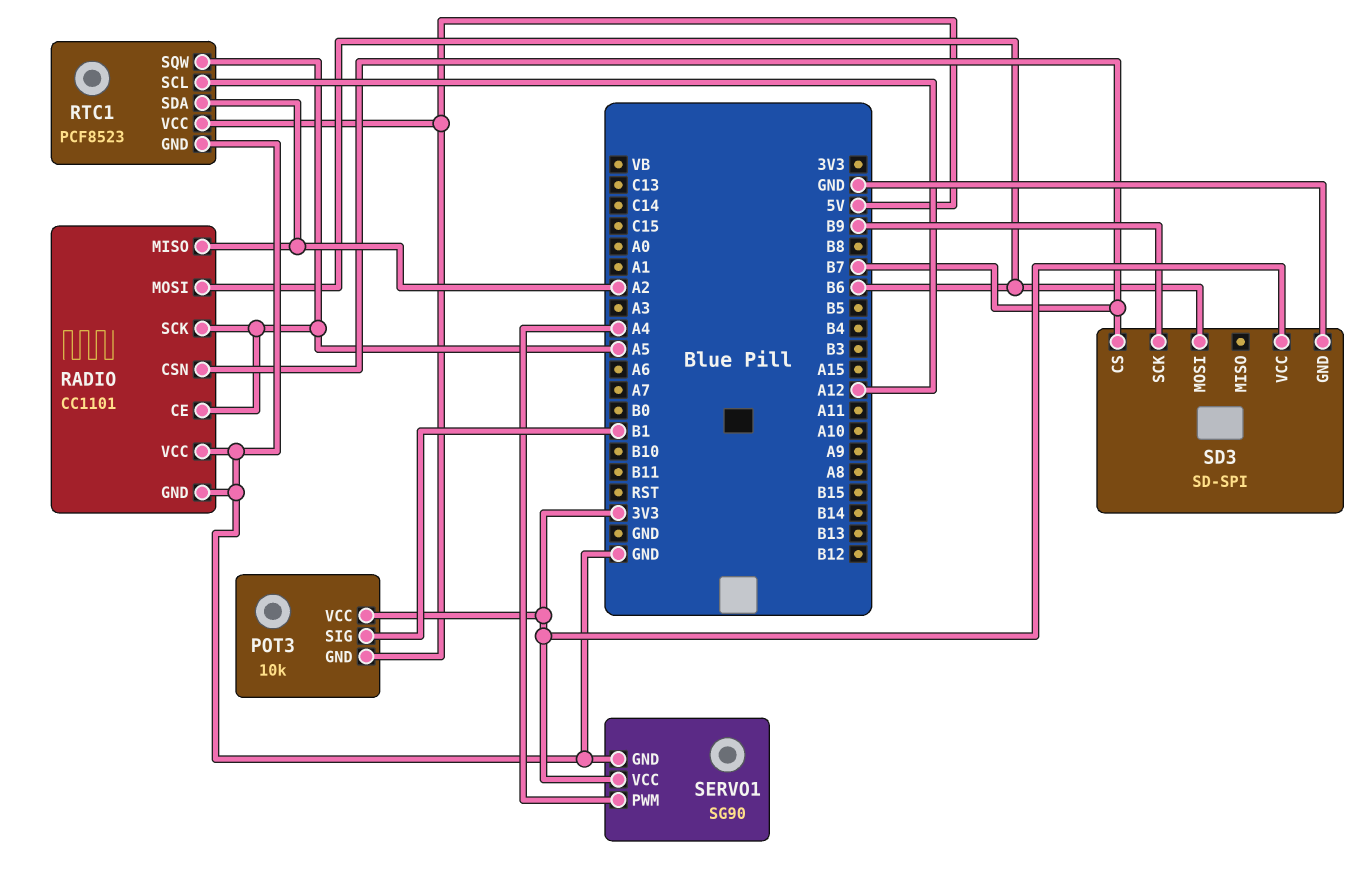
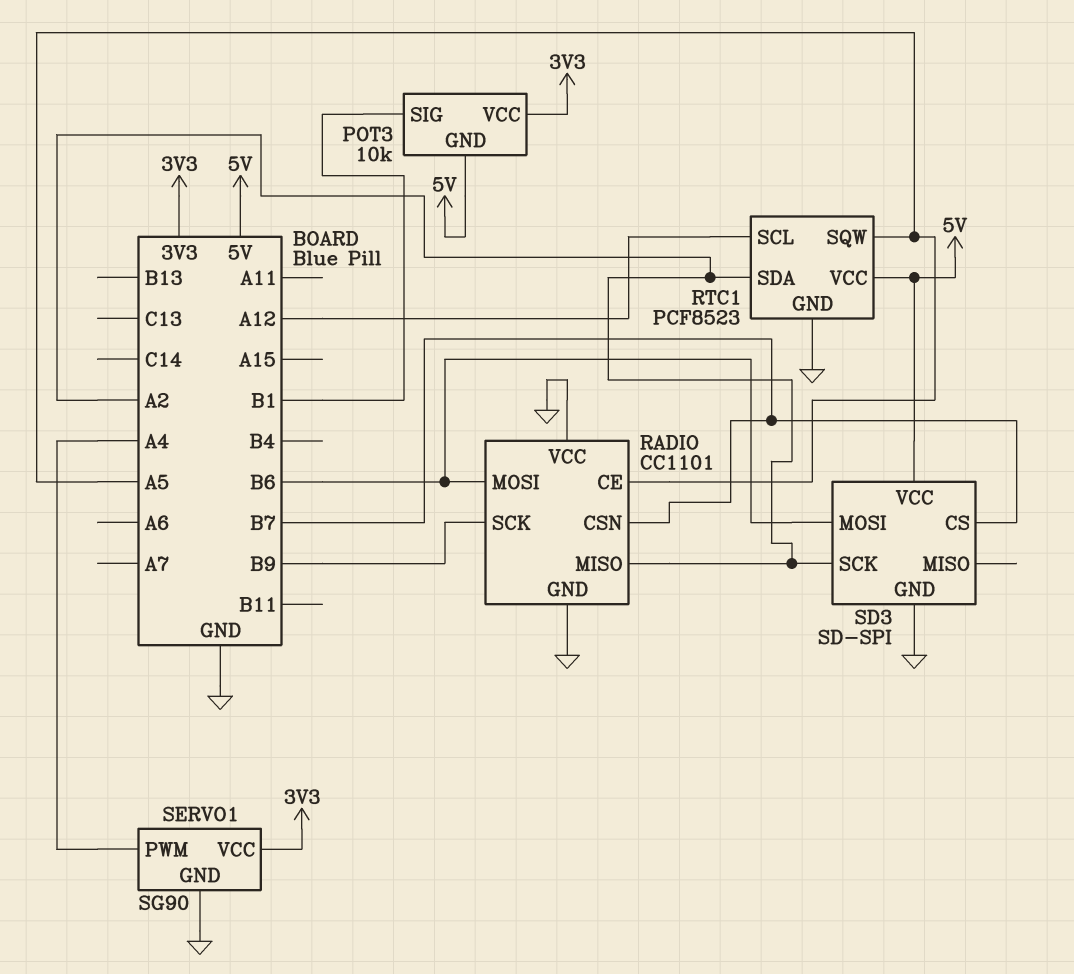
RADIO pin SCK: A5 -> B9
SD3 pin SCK: B9 -> A2
SD3 pin VCC: 3V3 -> 5V

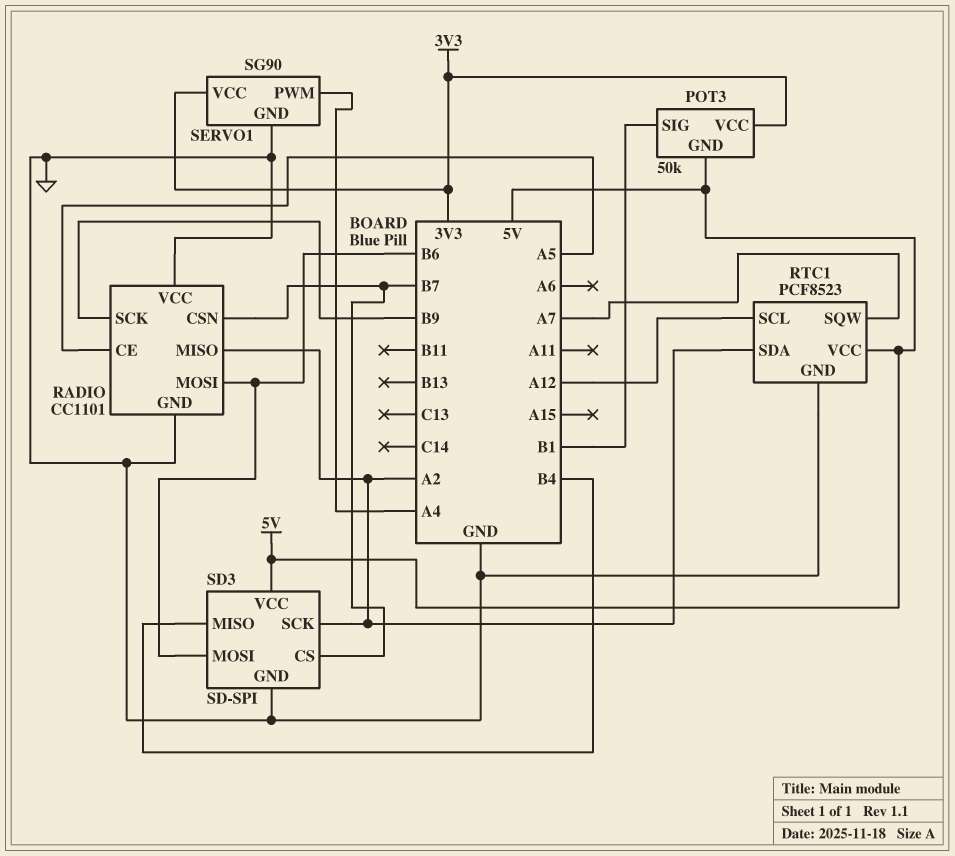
POT3: 10k -> 50k
RTC1 pin SQW: A5 -> A7
SD3 pin MISO: none -> B4

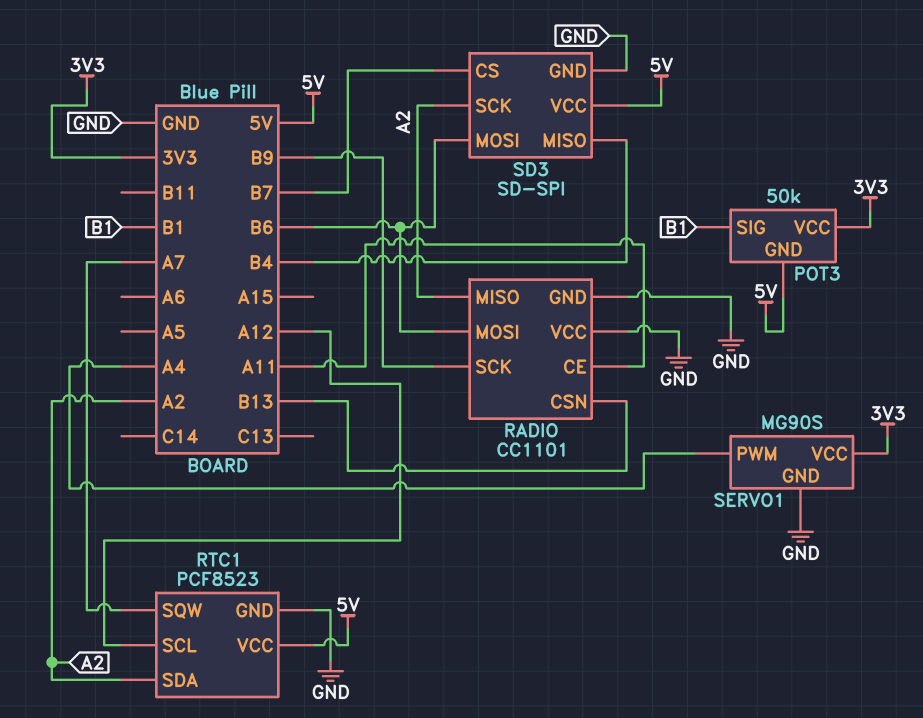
RADIO pin CE: A5 -> A11
RADIO pin CSN: B7 -> B13
SERVO1: SG90 -> MG90S

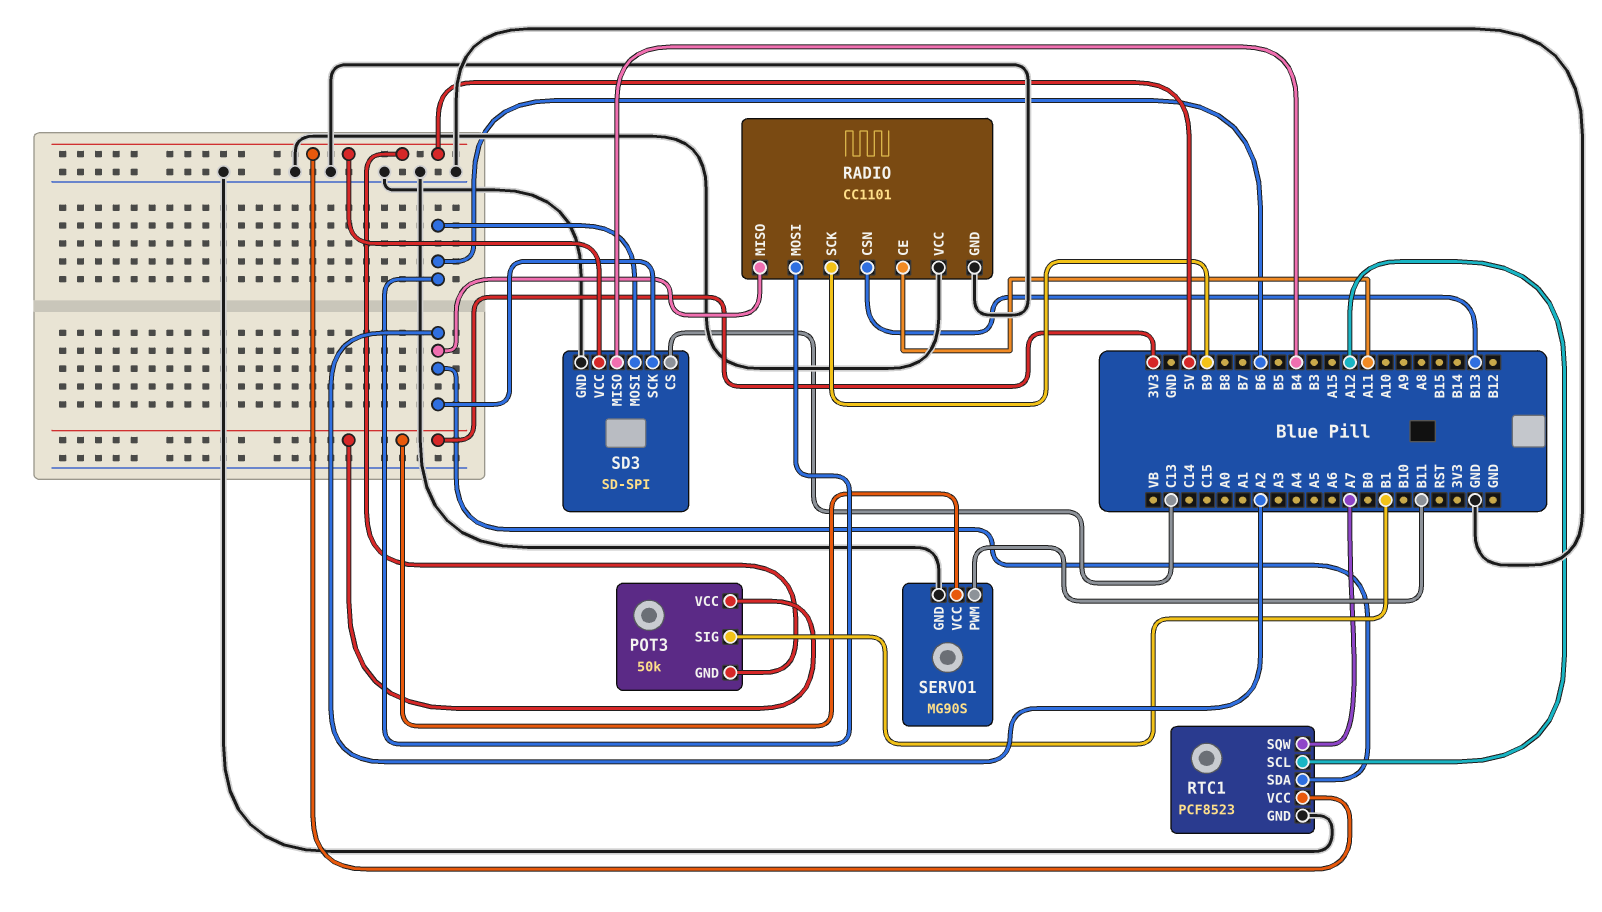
SD3 pin CS: B7 -> C13
SERVO1 pin PWM: A4 -> B11

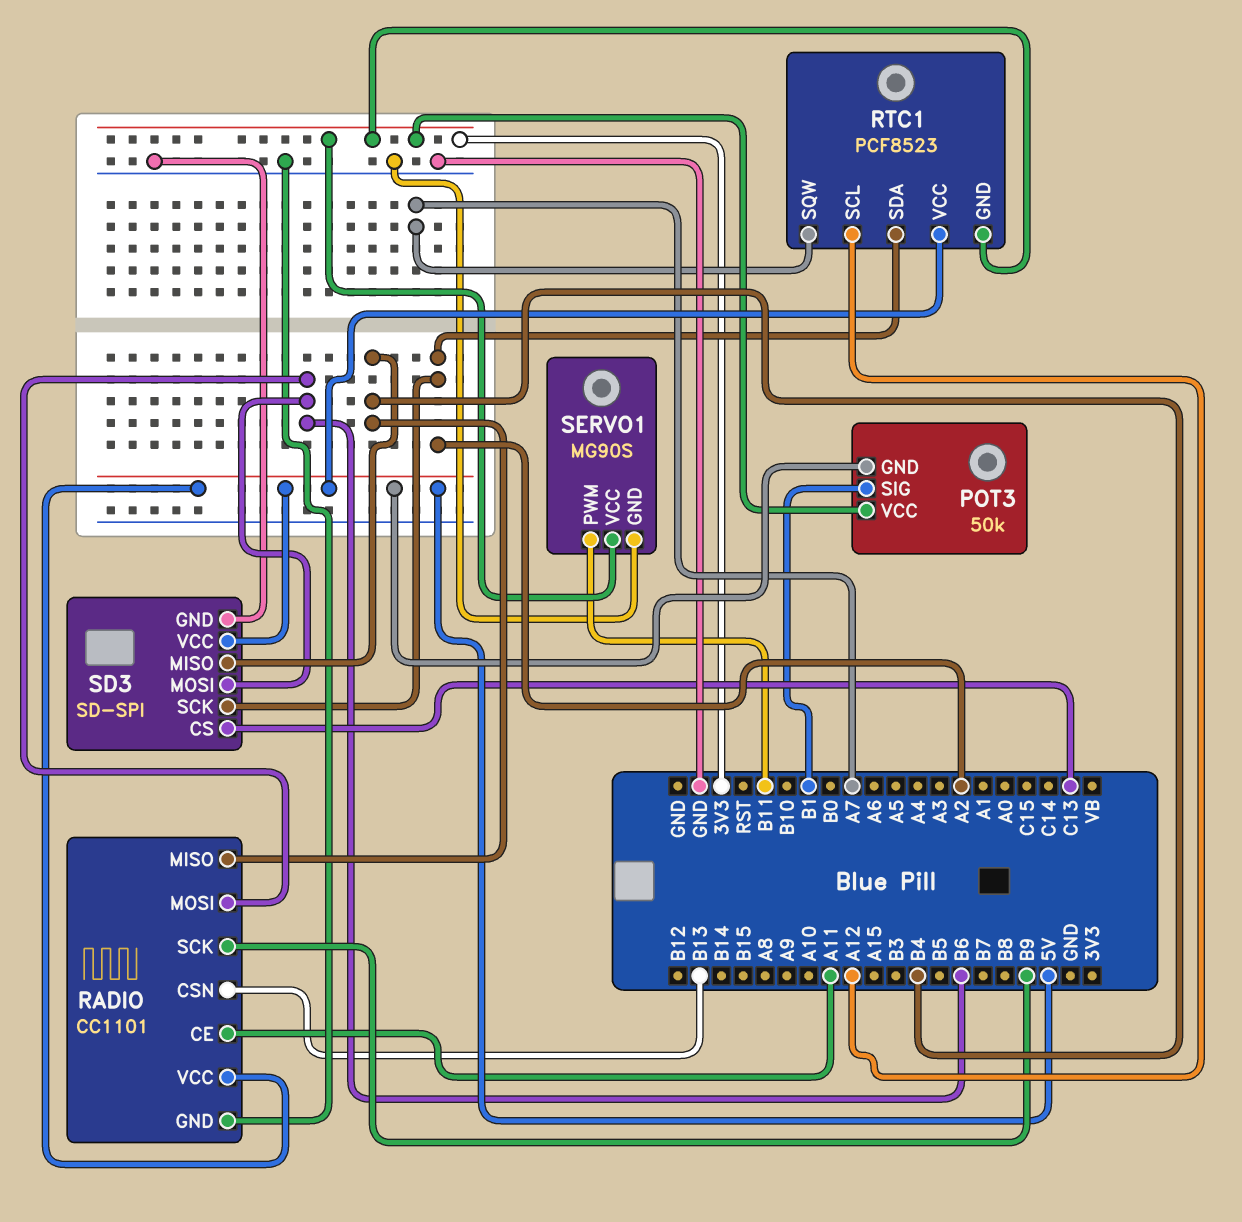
RADIO pin MISO: A2 -> B4
RADIO pin VCC: GND -> 5V
RTC1 pin GND: GND -> 3V3

